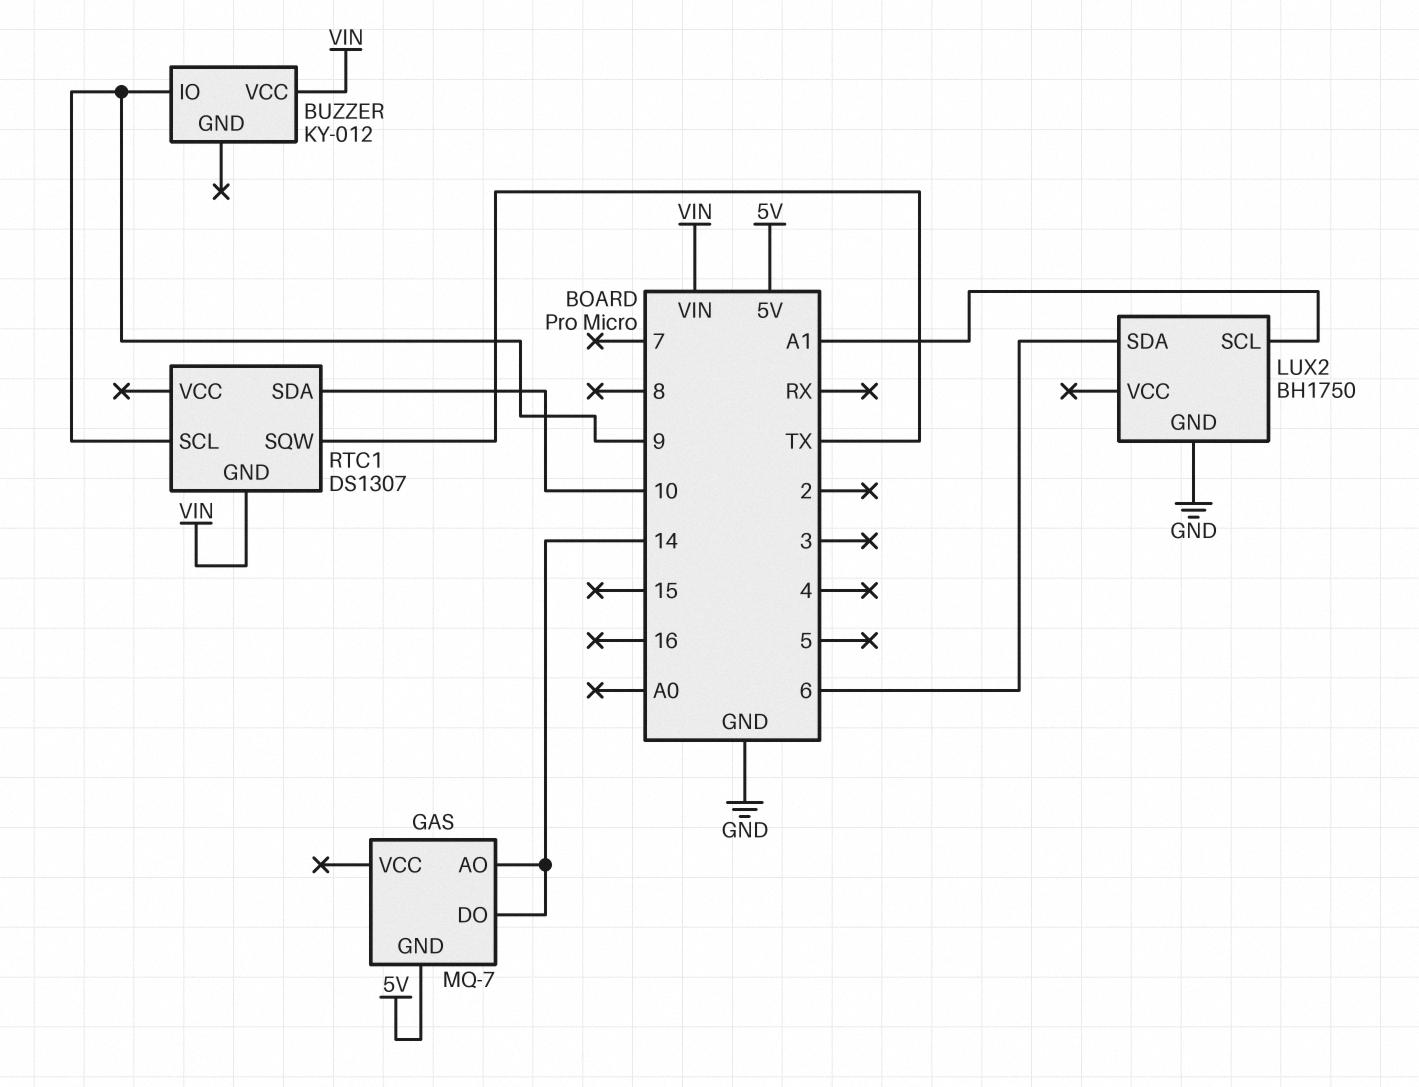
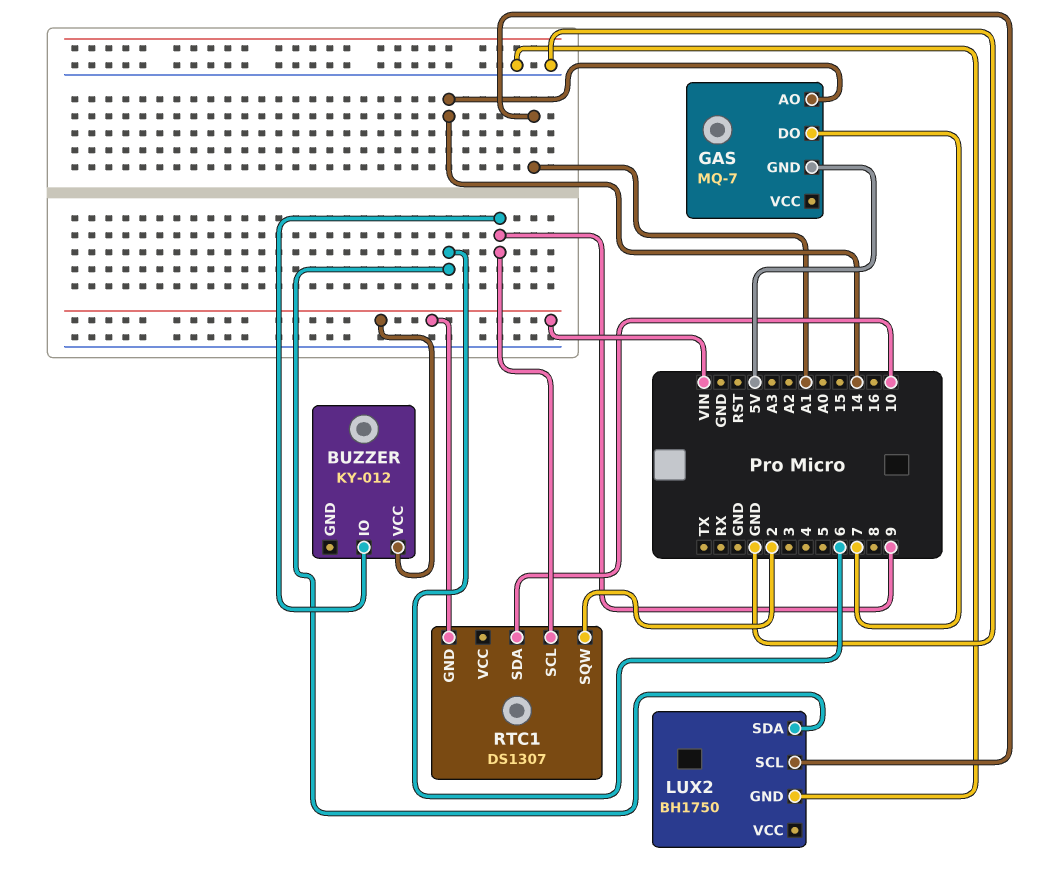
GAS pin DO: 14 -> 7
RTC1 pin SQW: TX -> 2

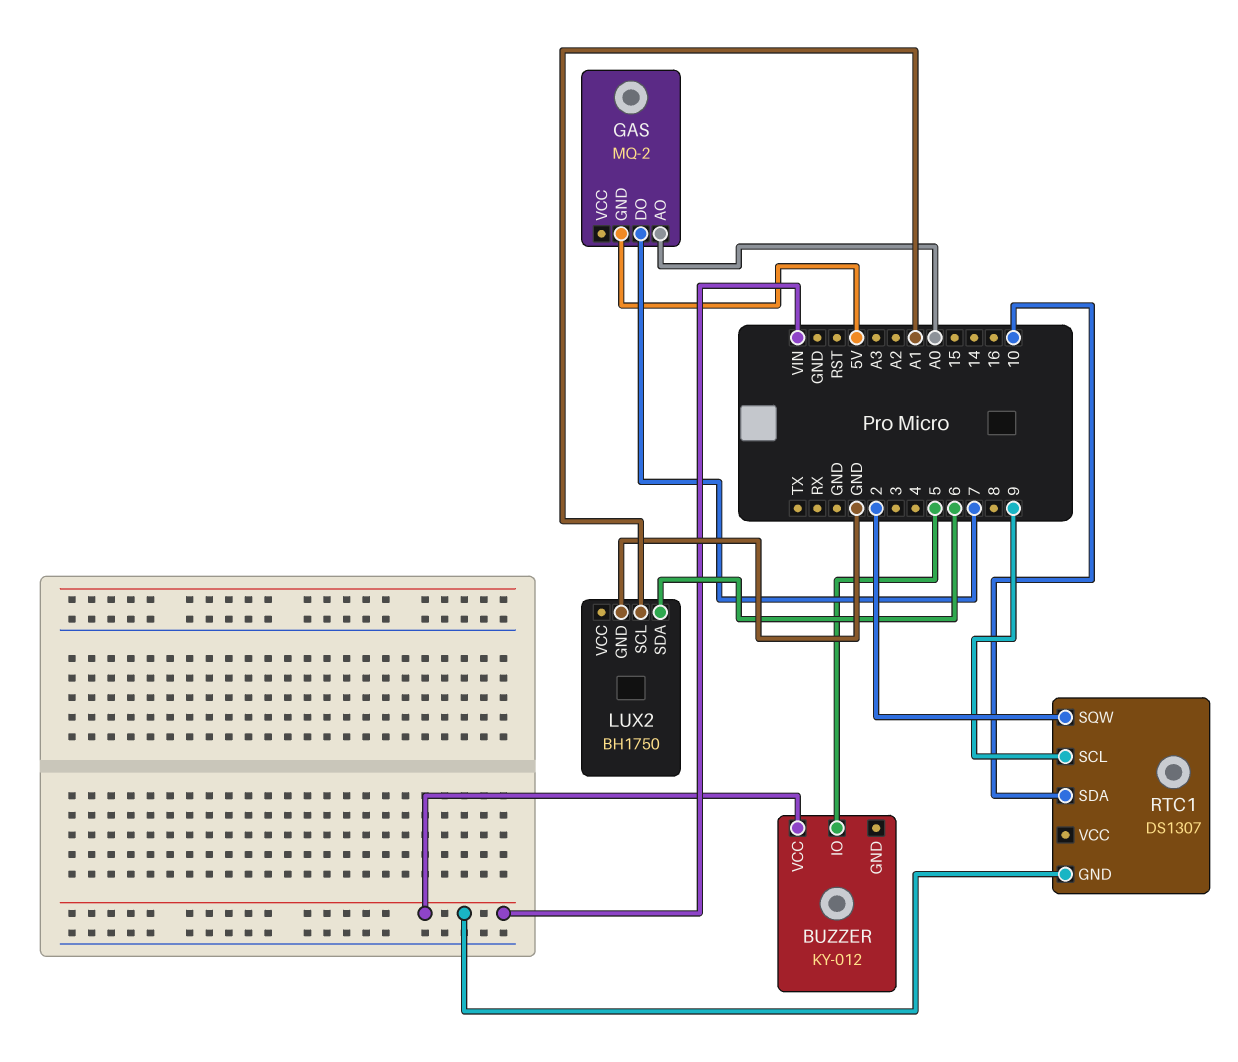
BUZZER pin IO: 9 -> 5
GAS: MQ-7 -> MQ-2
GAS pin AO: 14 -> A0

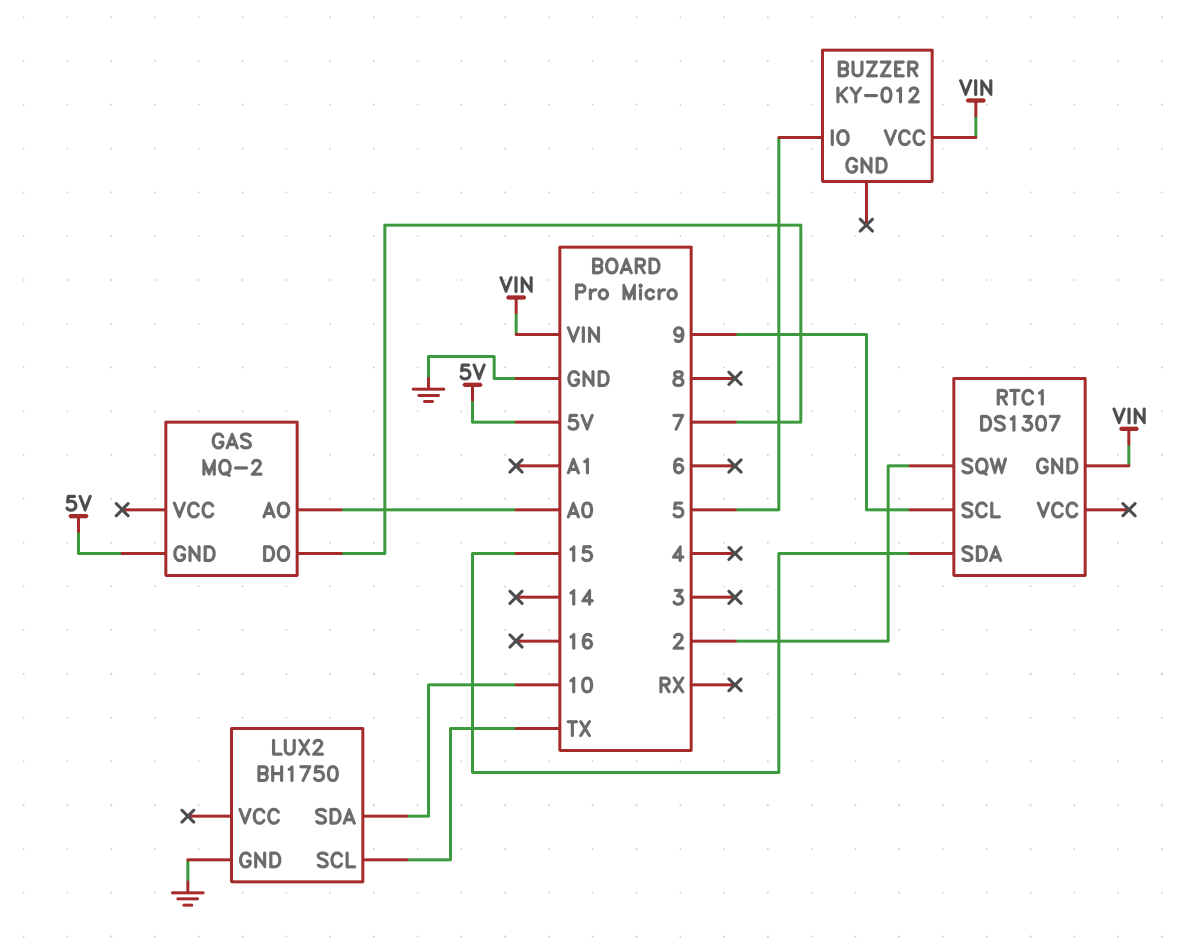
LUX2 pin SCL: A1 -> TX
LUX2 pin SDA: 6 -> 10
RTC1 pin SDA: 10 -> 15

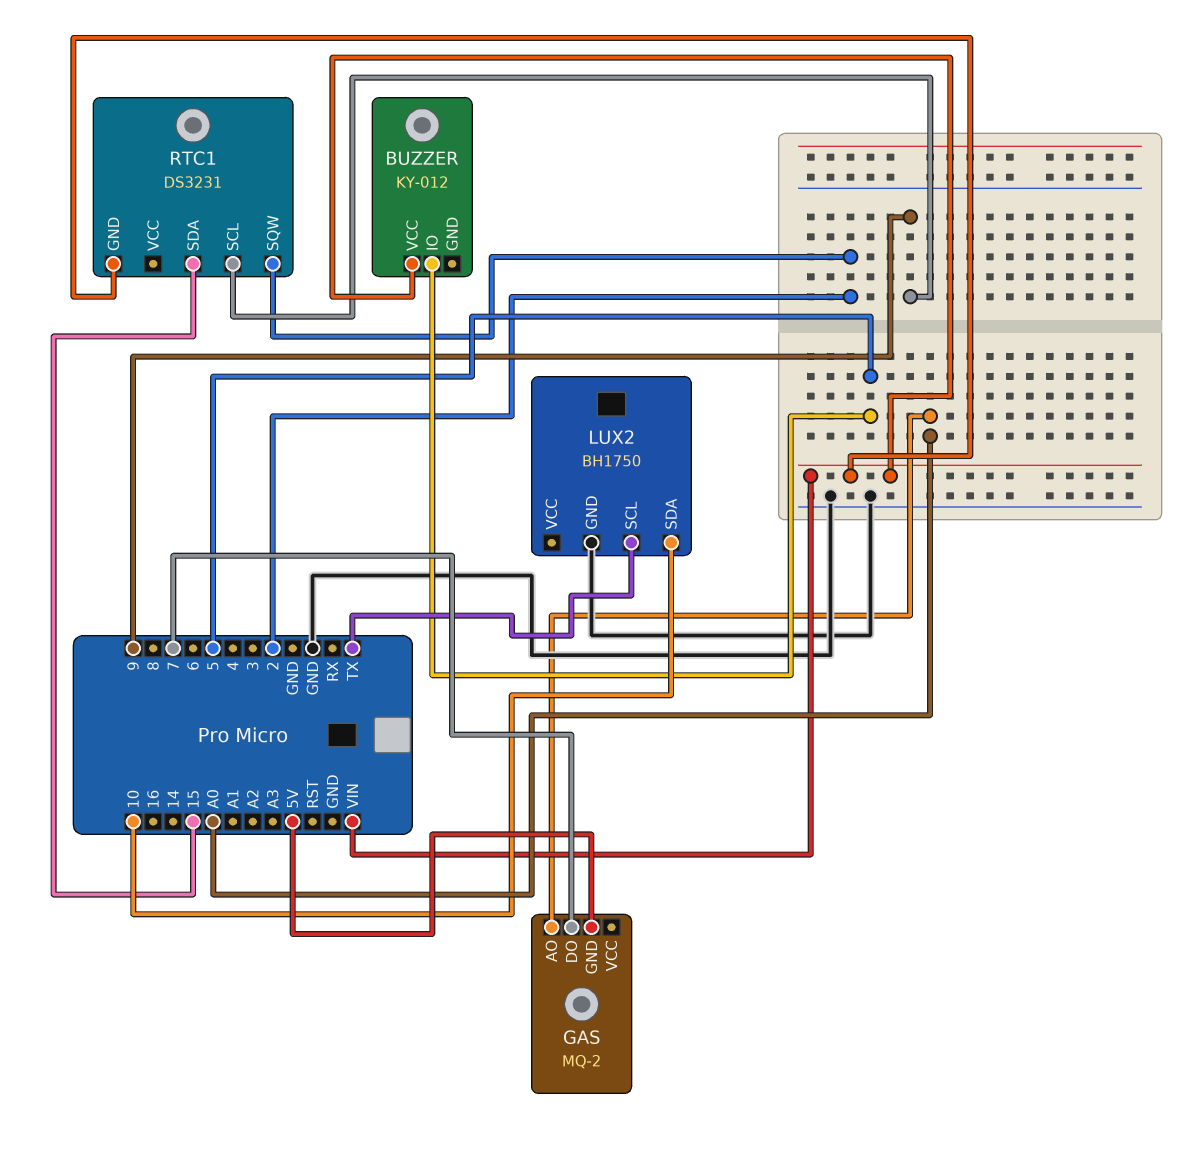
RTC1: DS1307 -> DS3231

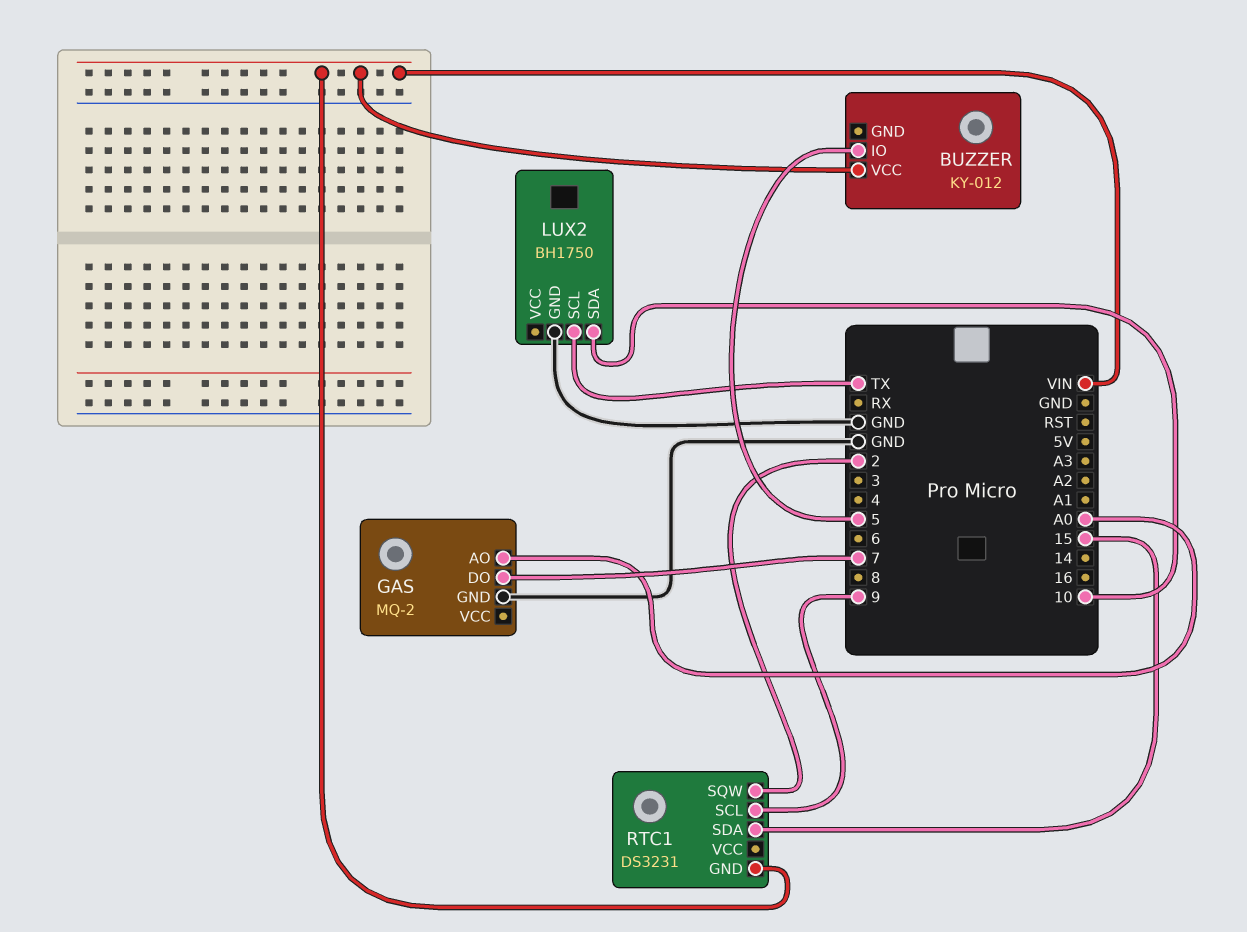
GAS pin GND: 5V -> GND

